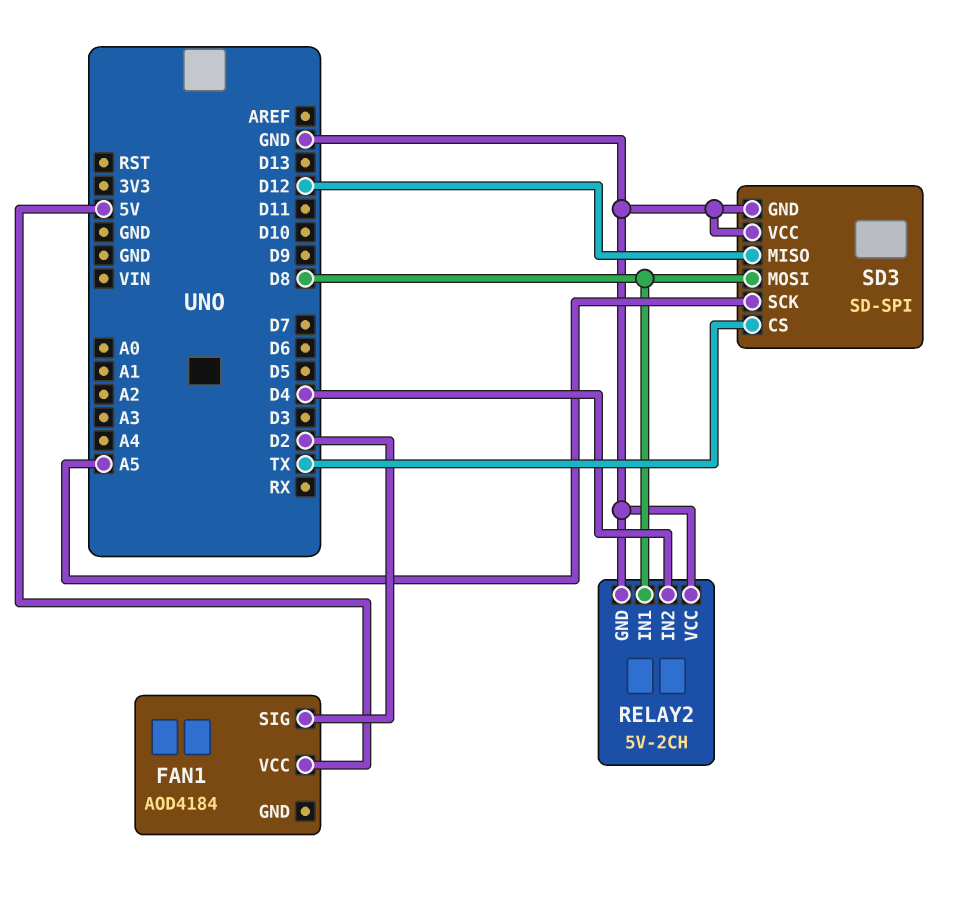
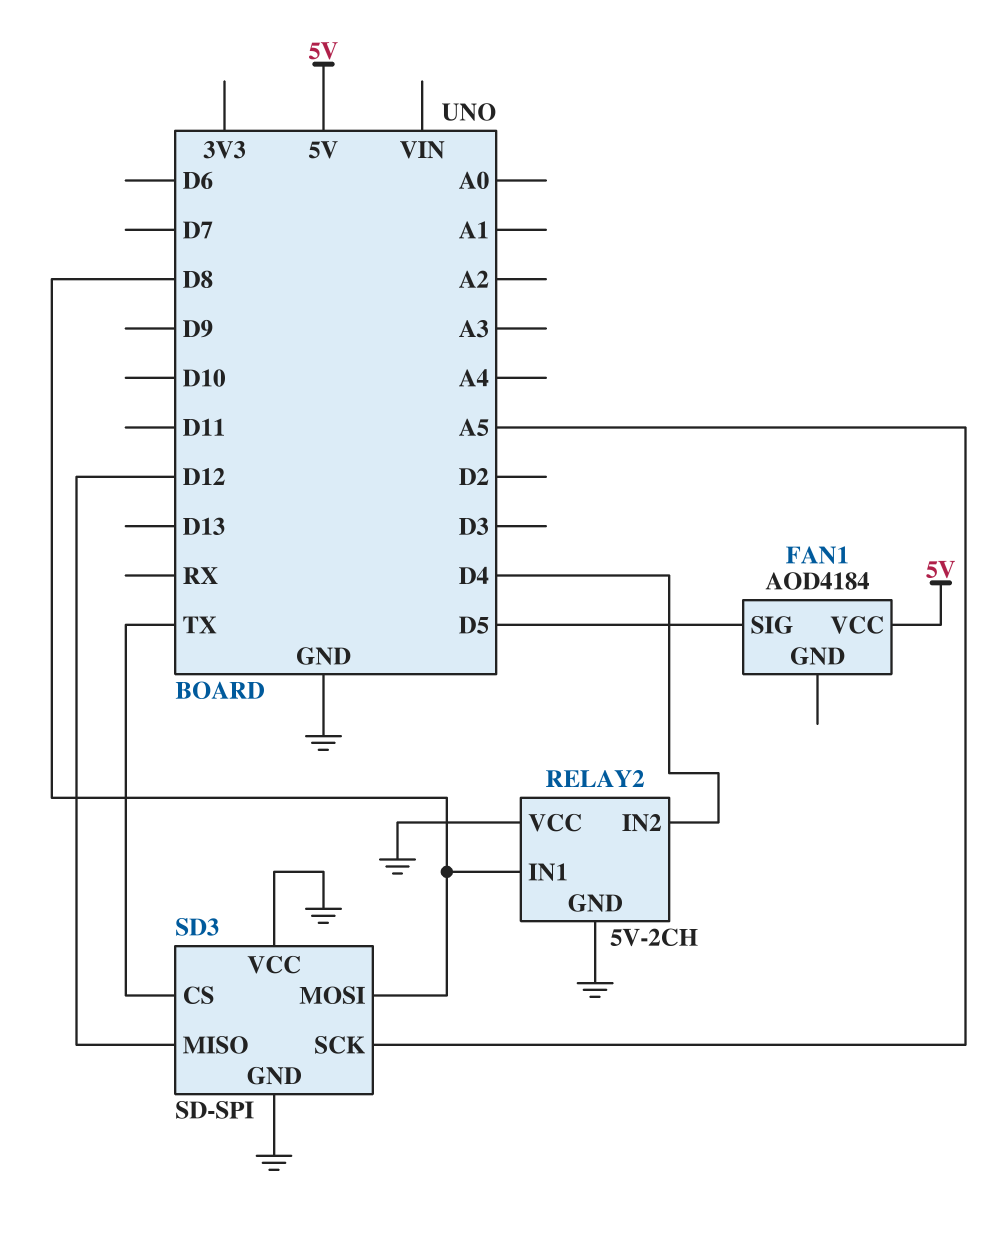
FAN1 pin SIG: D2 -> D5

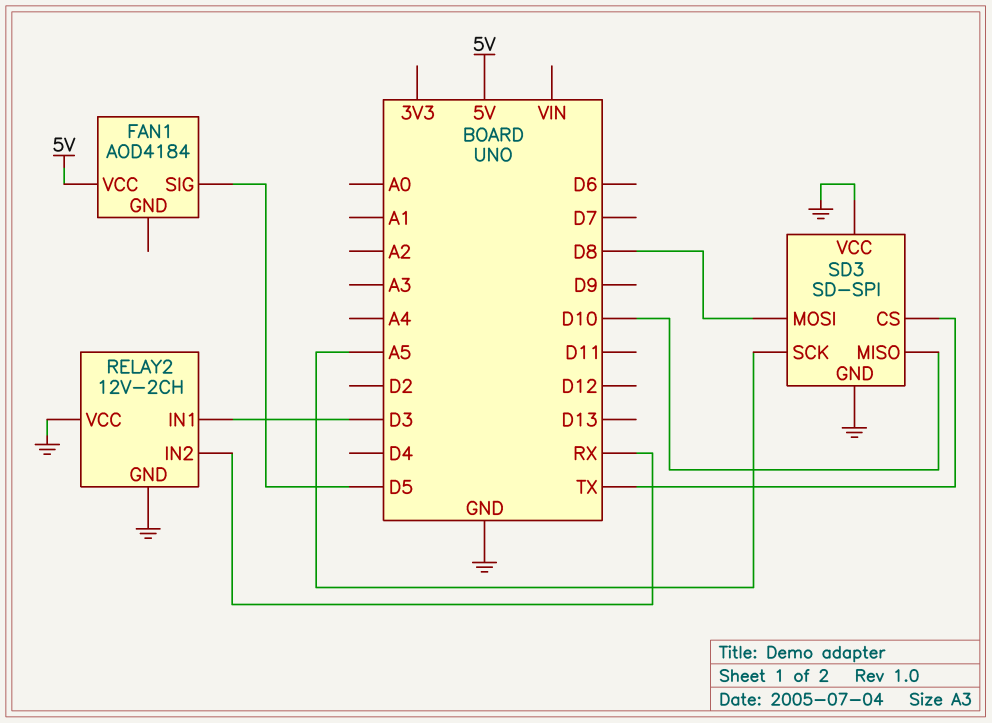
RELAY2: 5V-2CH -> 12V-2CH
RELAY2 pin IN1: D8 -> D3
RELAY2 pin IN2: D4 -> RX
SD3 pin MISO: D12 -> D10

